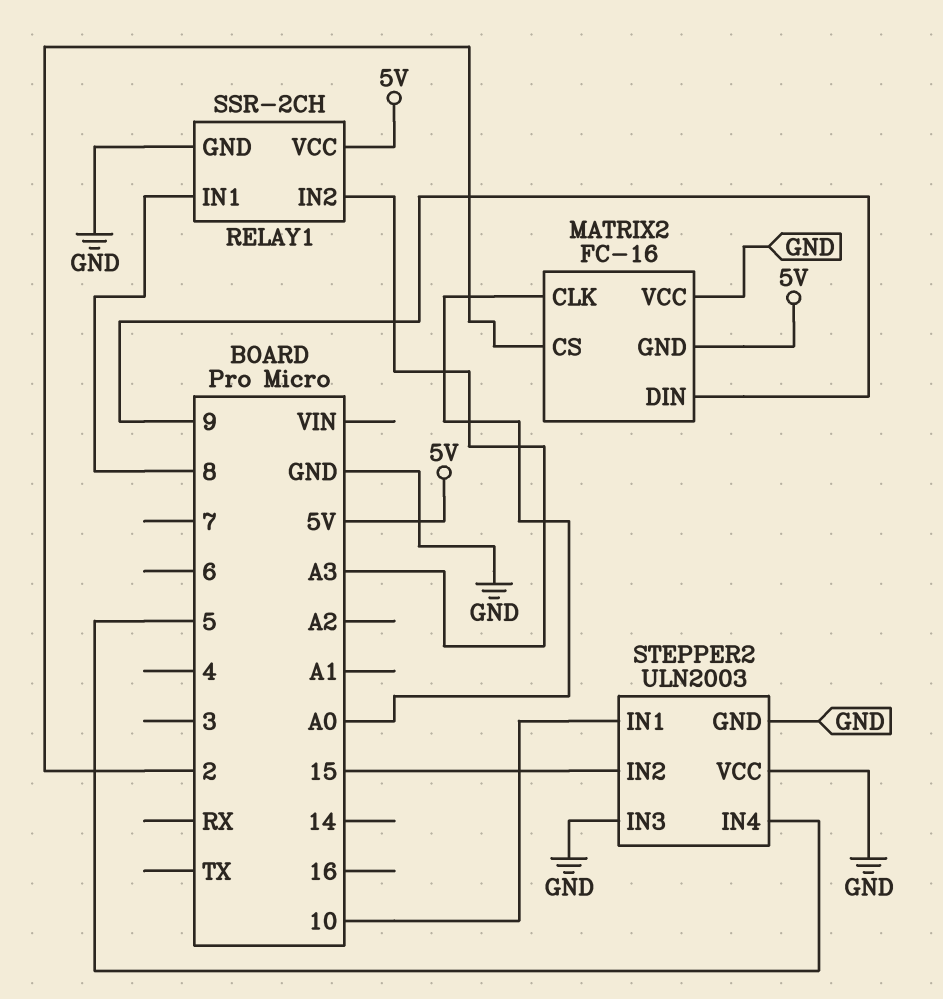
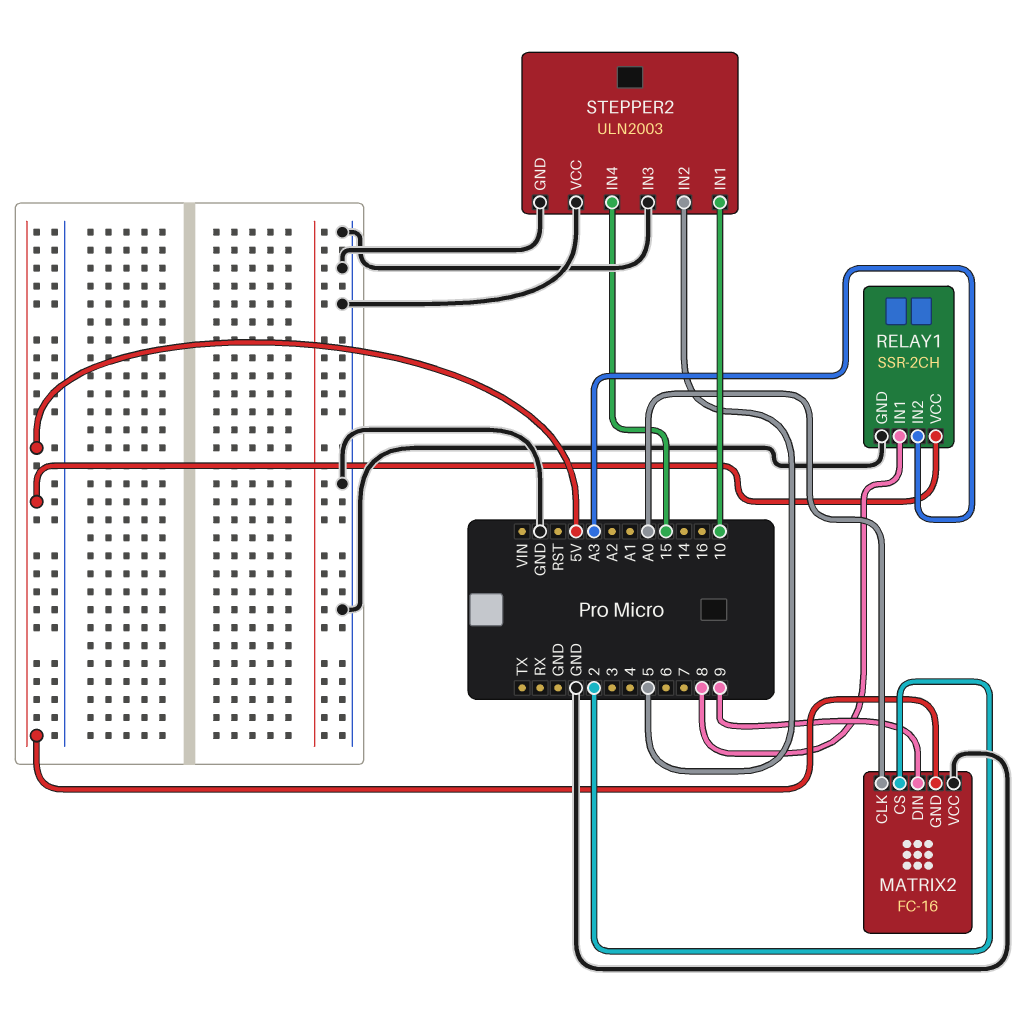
STEPPER2 pin IN2: 15 -> 5
STEPPER2 pin IN4: 5 -> 15

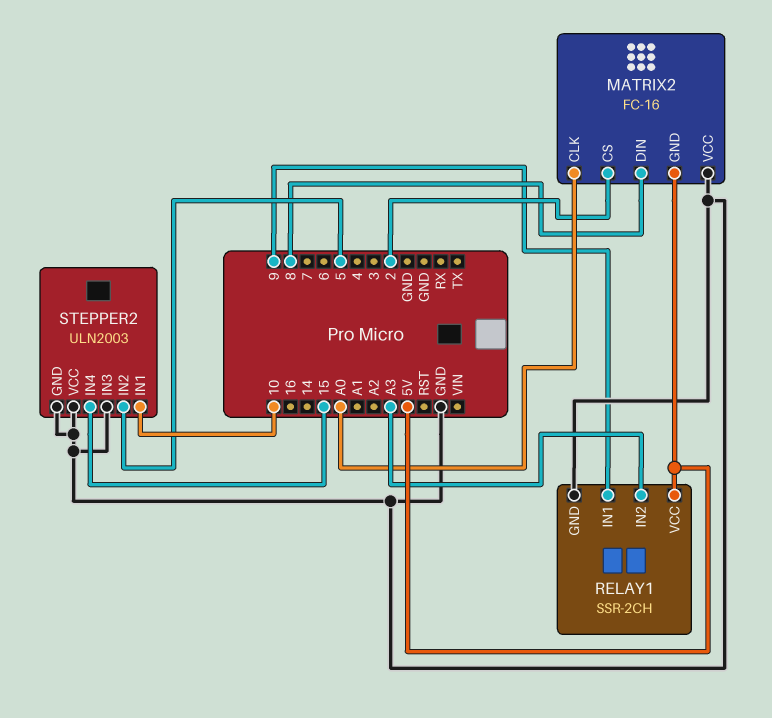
MATRIX2 pin DIN: 9 -> 8
RELAY1 pin IN1: 8 -> 9

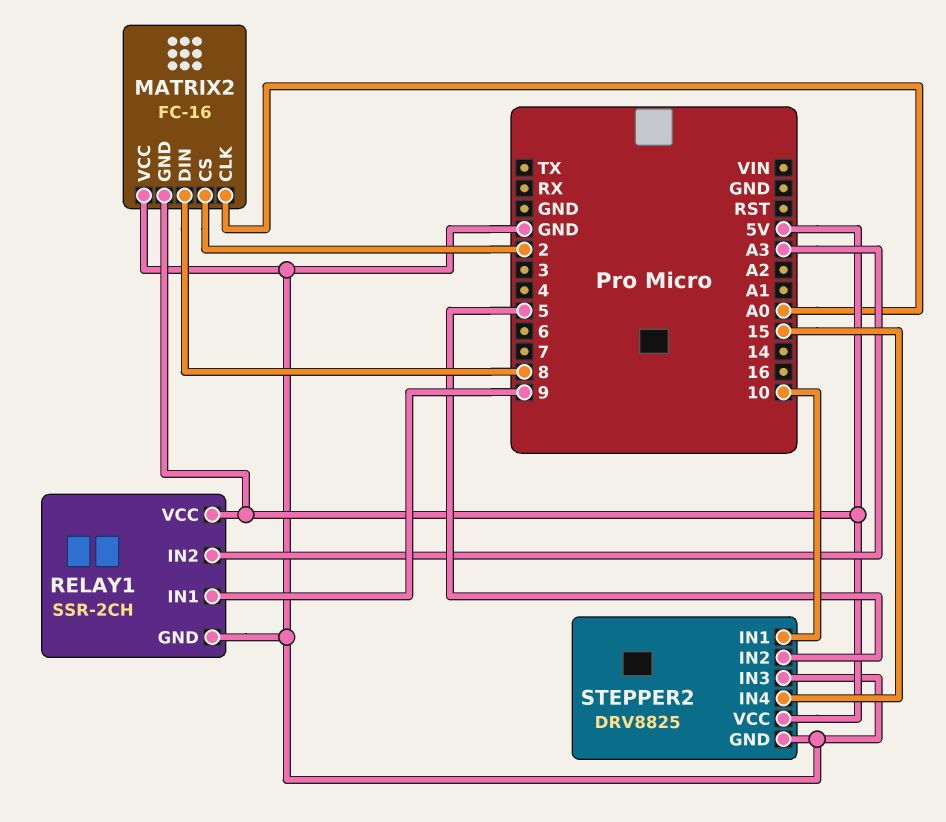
STEPPER2: ULN2003 -> DRV8825
STEPPER2 pin VCC: GND -> 5V

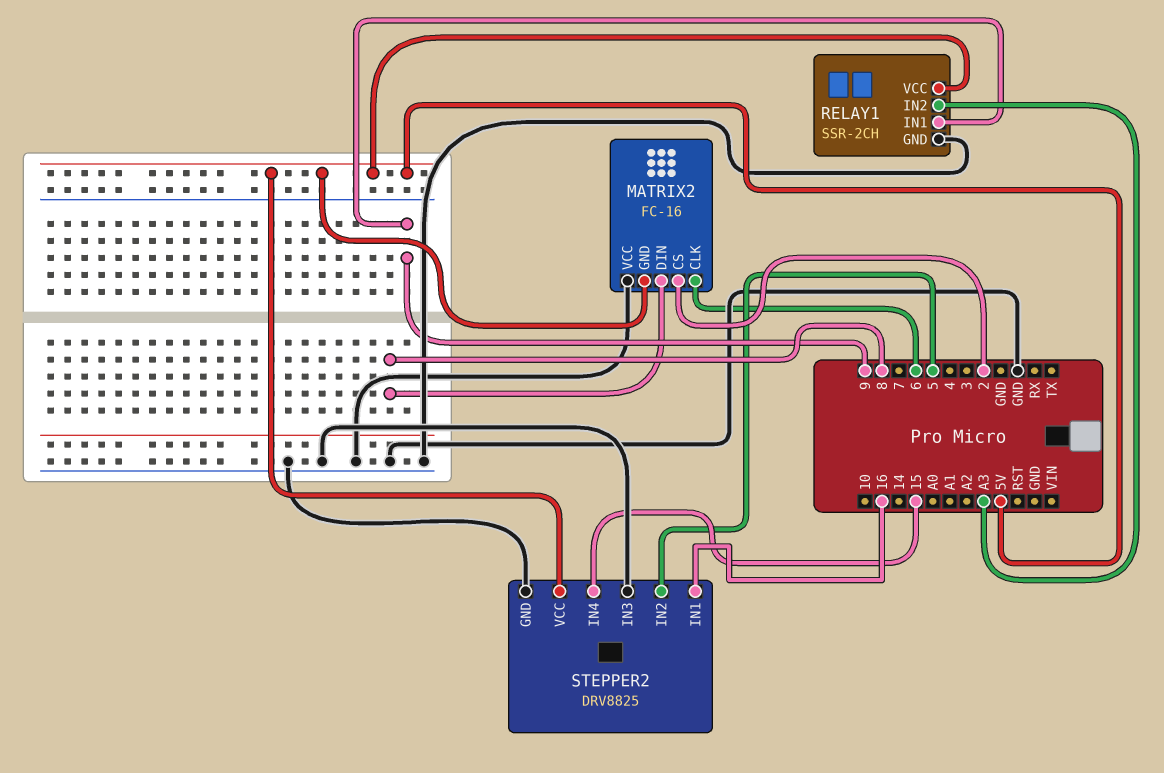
MATRIX2 pin CLK: A0 -> 6
STEPPER2 pin IN1: 10 -> 16

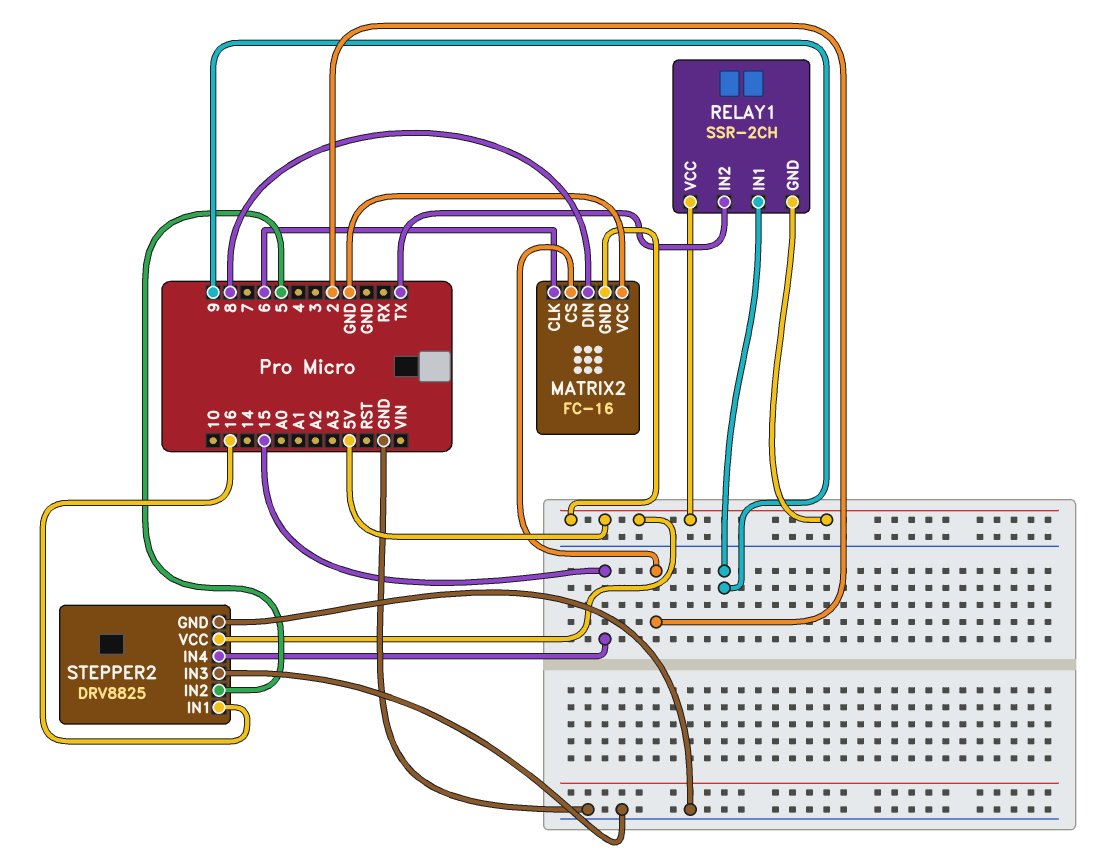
RELAY1 pin GND: GND -> 5V
RELAY1 pin IN2: A3 -> TX

